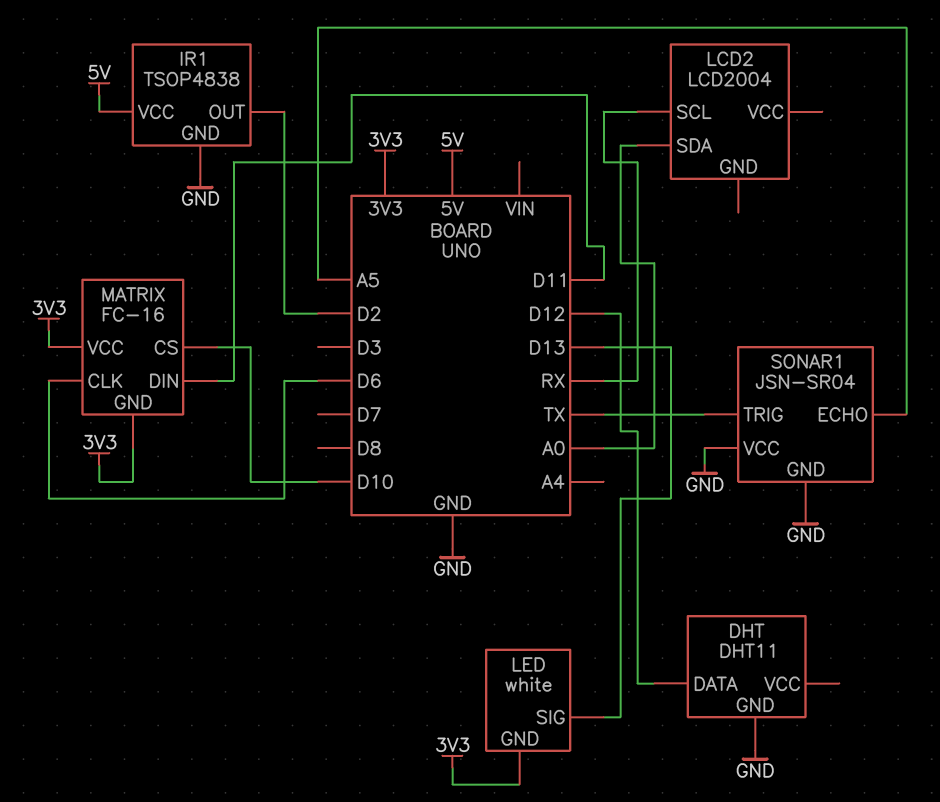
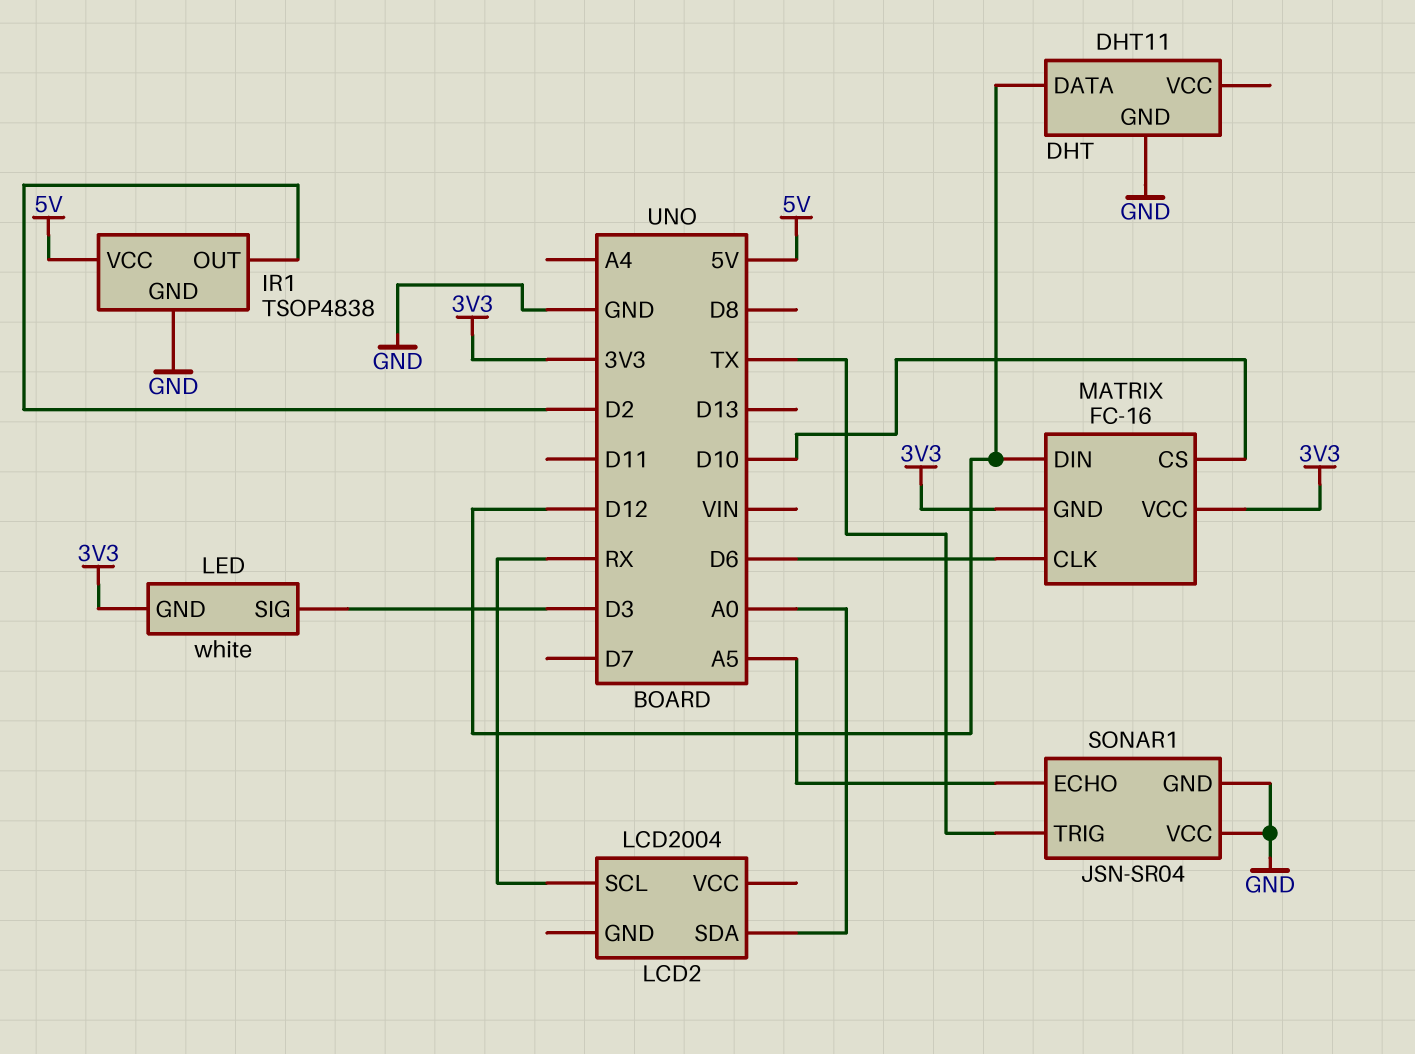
LED pin SIG: D13 -> D3
MATRIX pin DIN: D11 -> D12

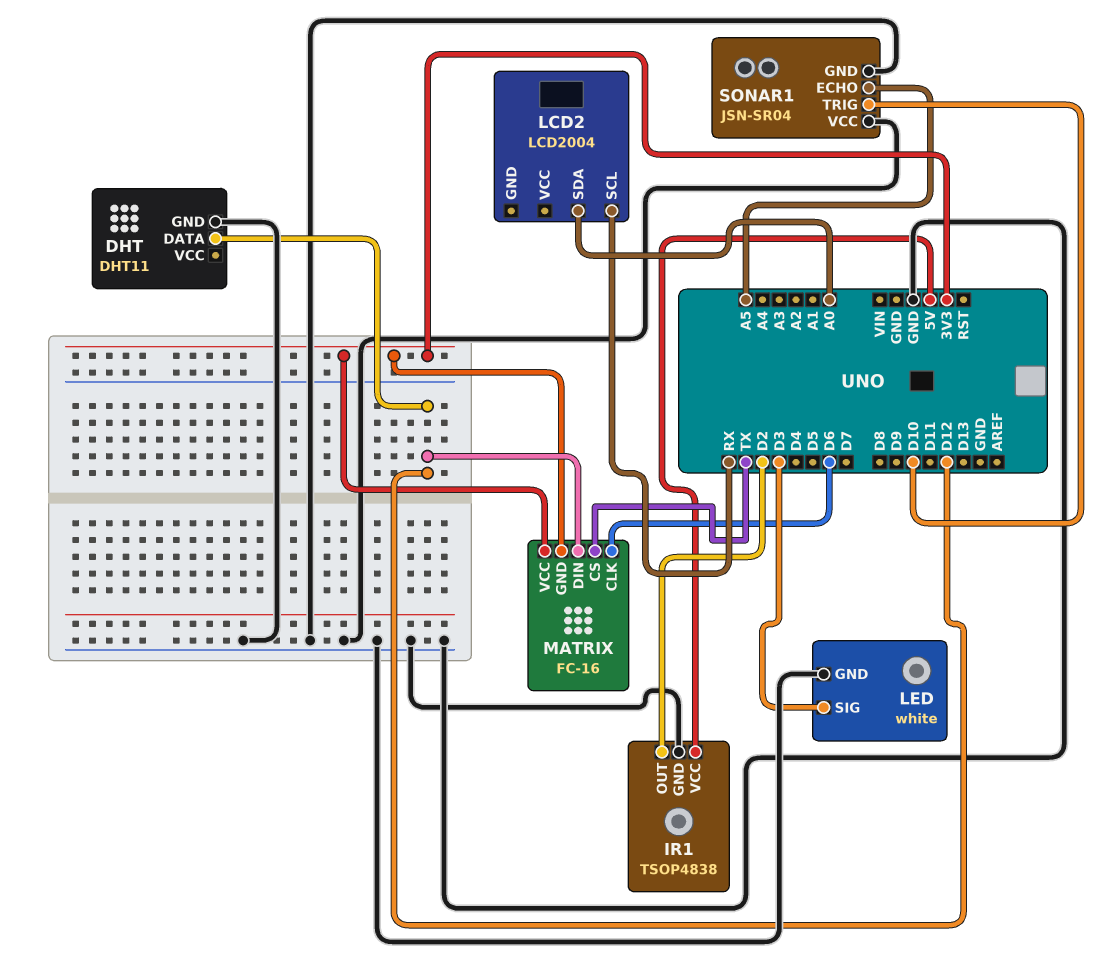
LED pin GND: 3V3 -> GND
MATRIX pin CS: D10 -> TX
SONAR1 pin TRIG: TX -> D10

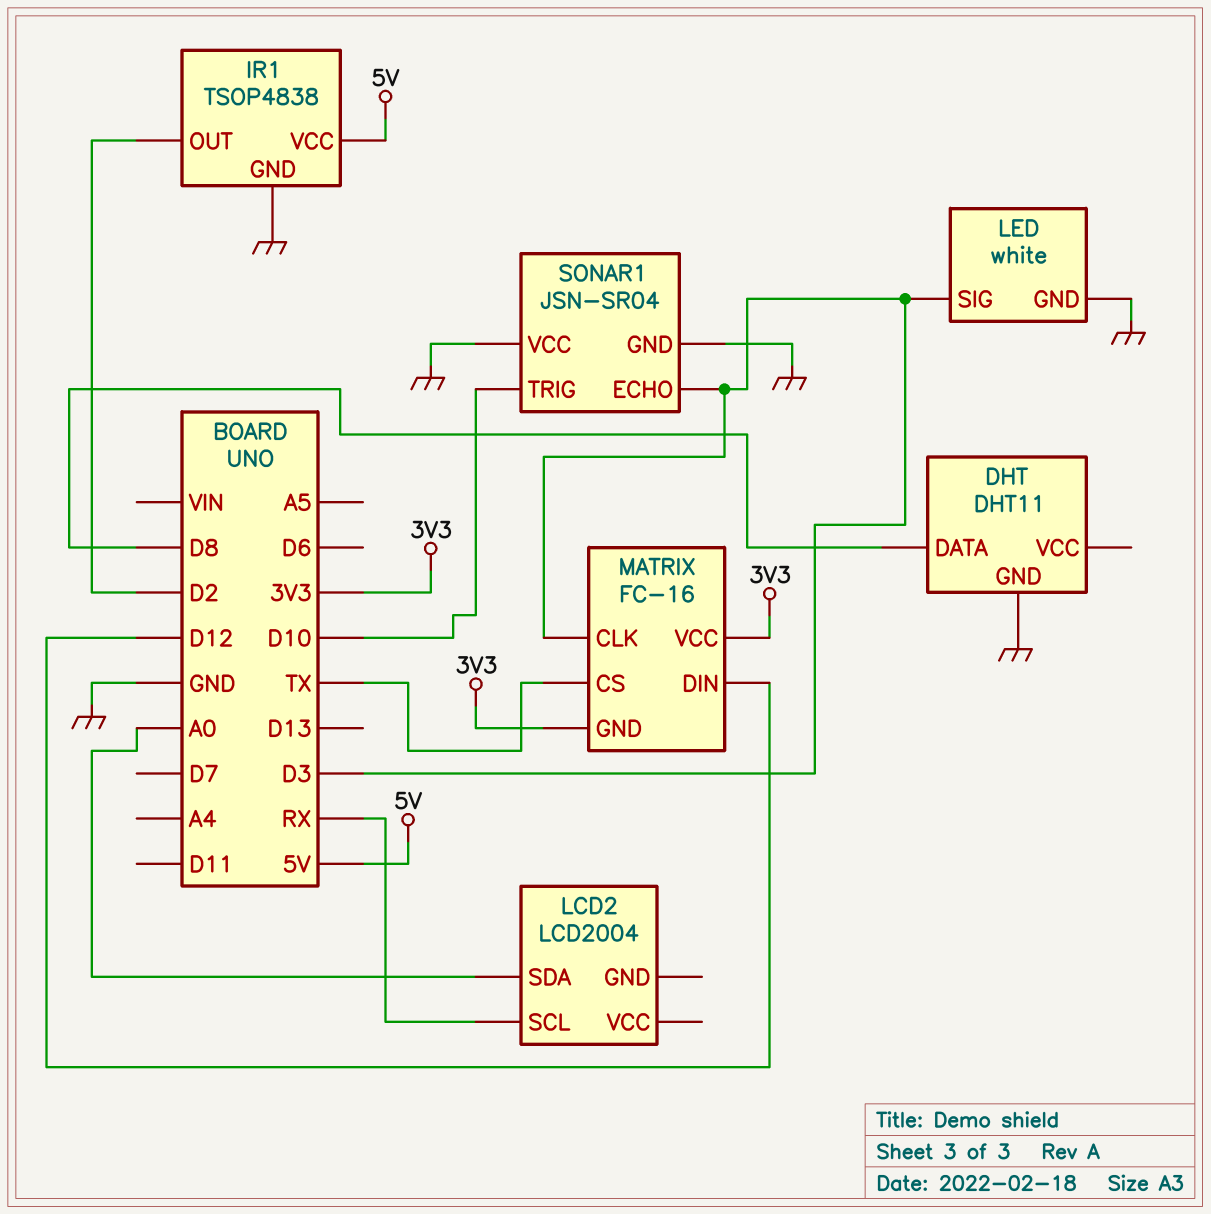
DHT pin DATA: D12 -> D8
MATRIX pin CLK: D6 -> D3
SONAR1 pin ECHO: A5 -> D3

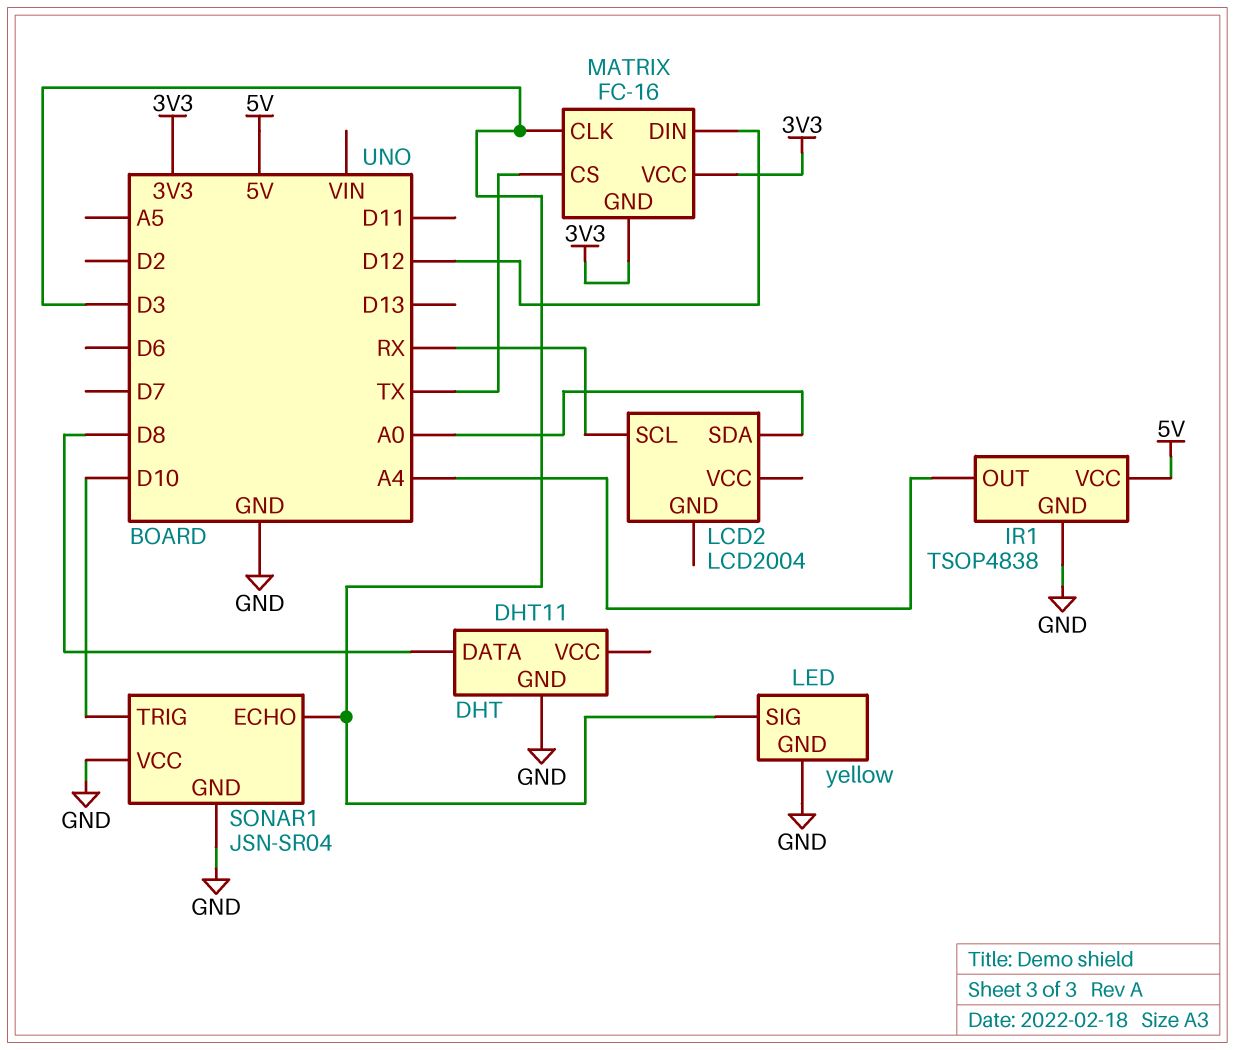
IR1 pin OUT: D2 -> A4
LED: white -> yellow

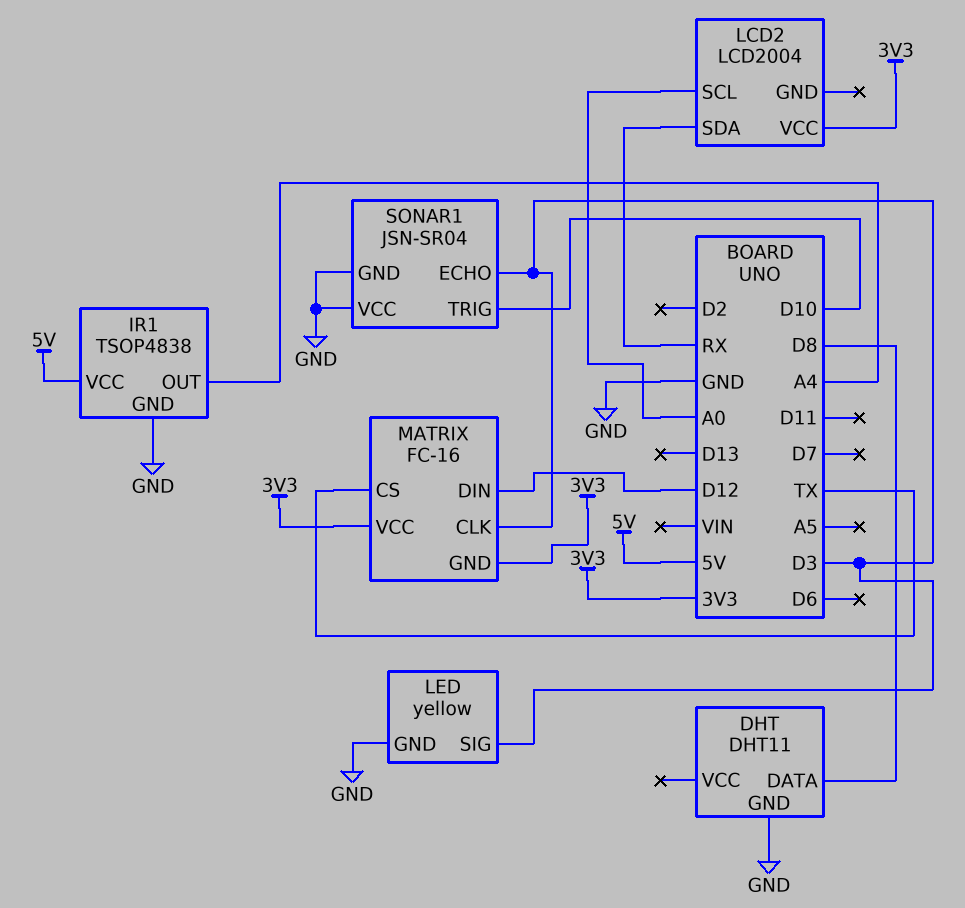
LCD2 pin SCL: RX -> A0
LCD2 pin SDA: A0 -> RX
LCD2 pin VCC: none -> 3V3

